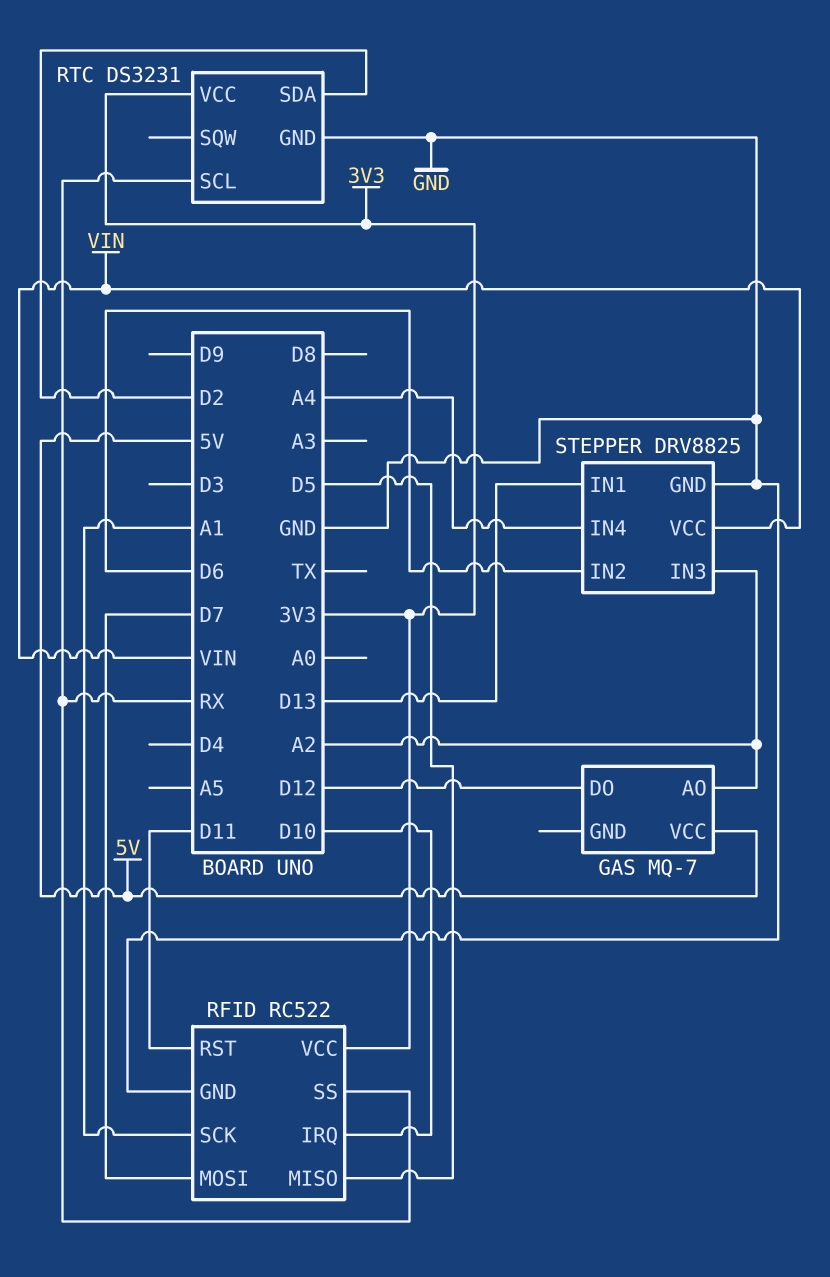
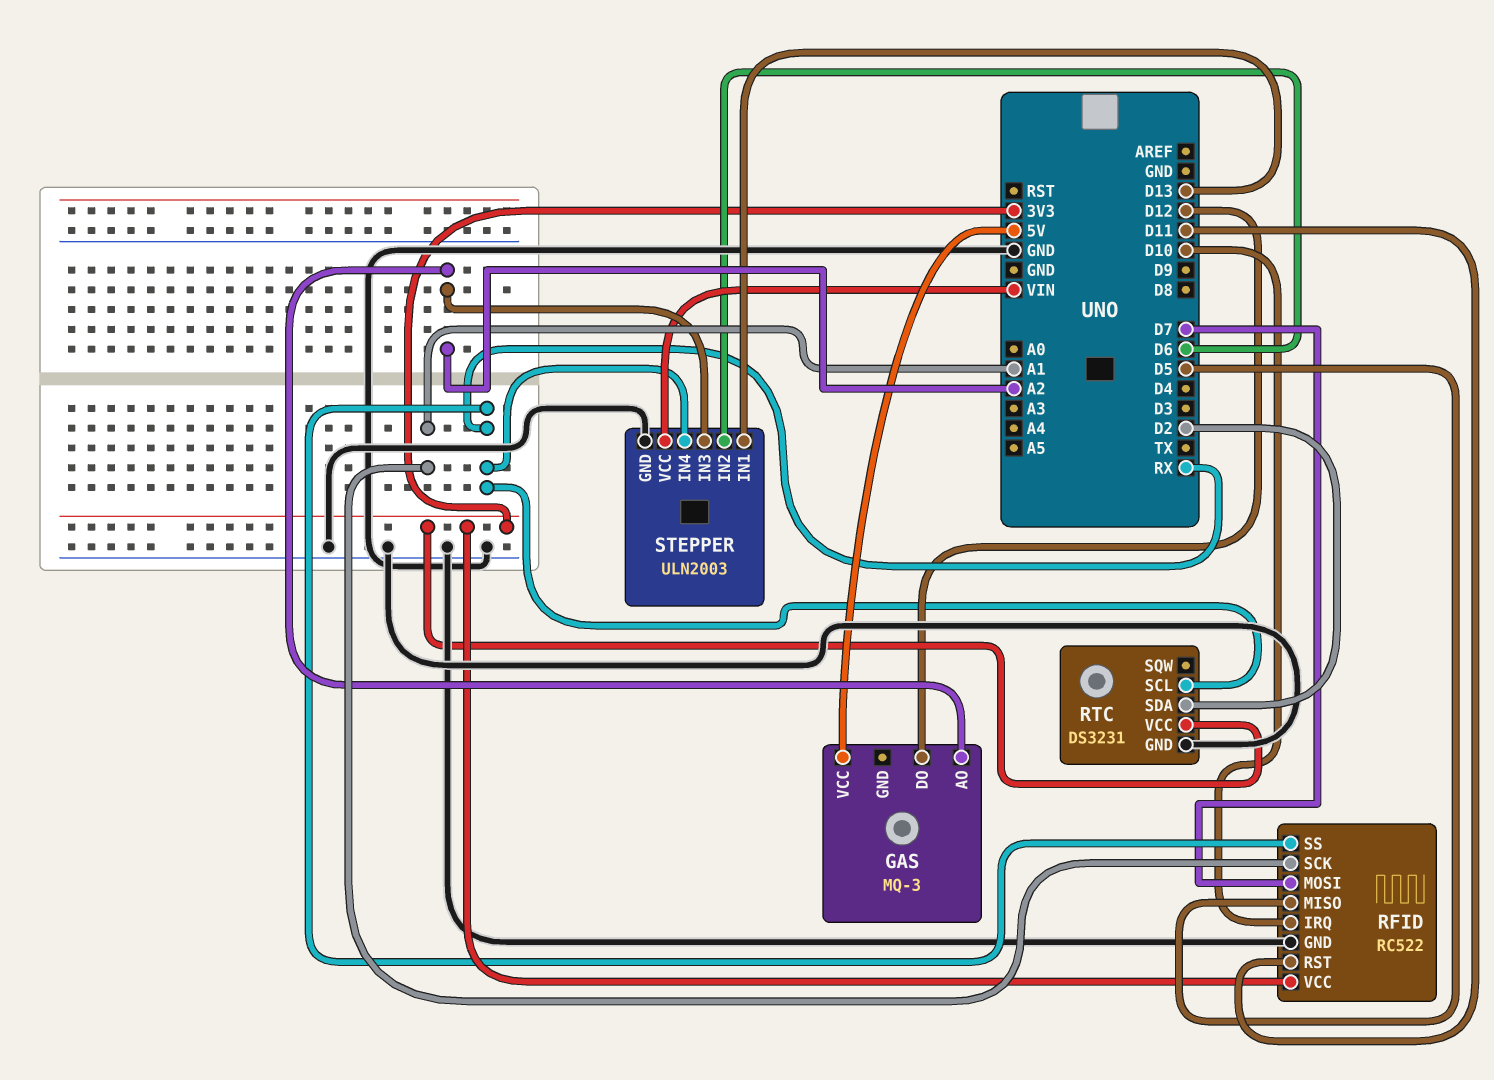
GAS: MQ-7 -> MQ-3
STEPPER: DRV8825 -> ULN2003
STEPPER pin IN4: A4 -> RX

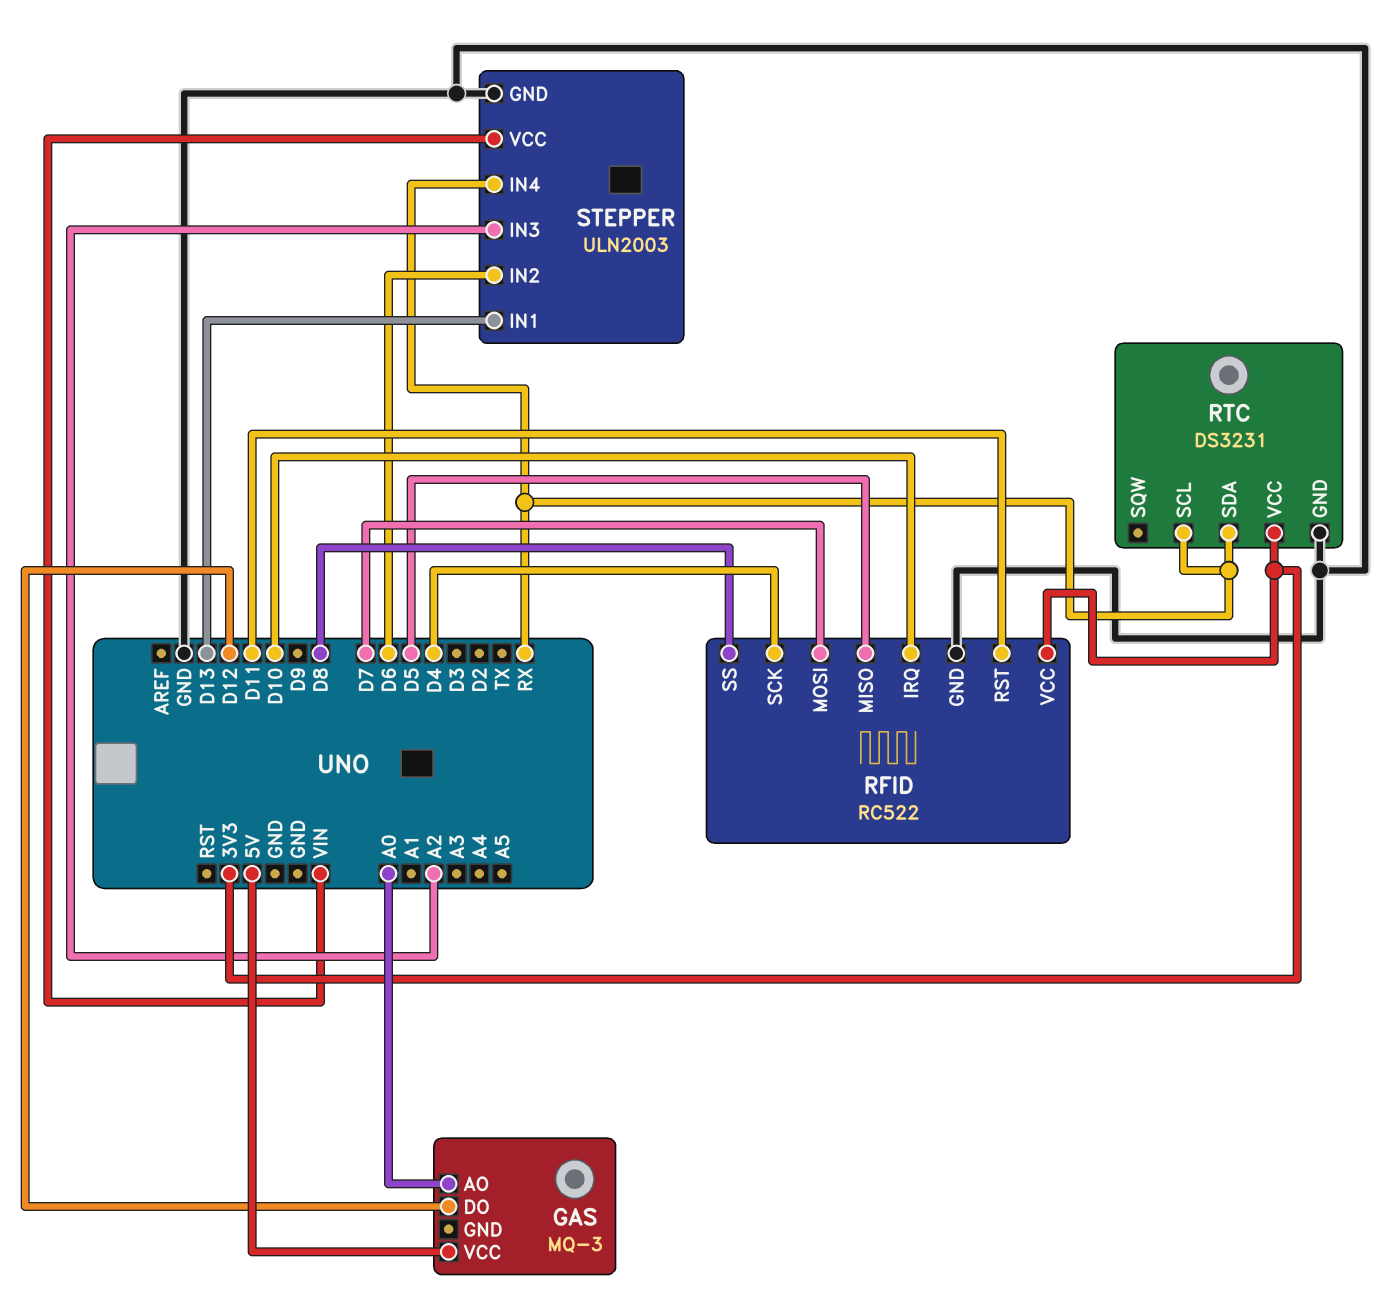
GAS pin AO: A2 -> A0
RFID pin SCK: A1 -> D4
RFID pin SS: RX -> D8
RTC pin SDA: D2 -> RX

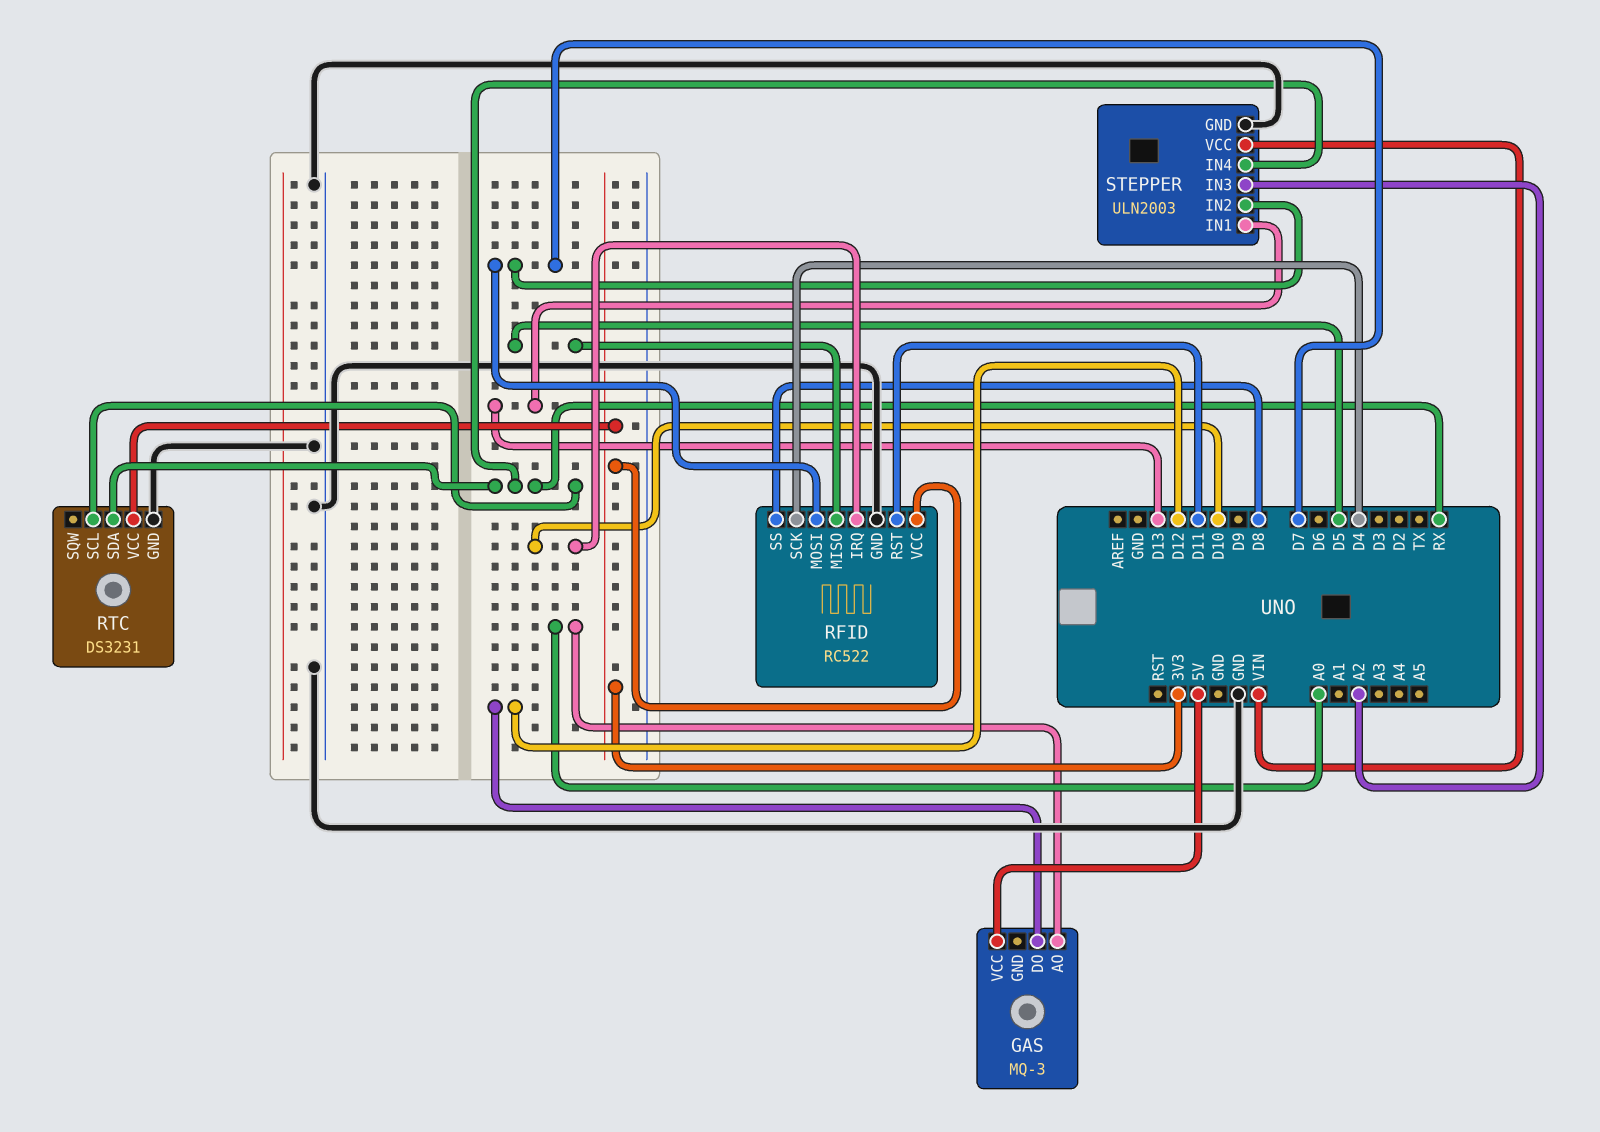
STEPPER pin IN2: D6 -> D7

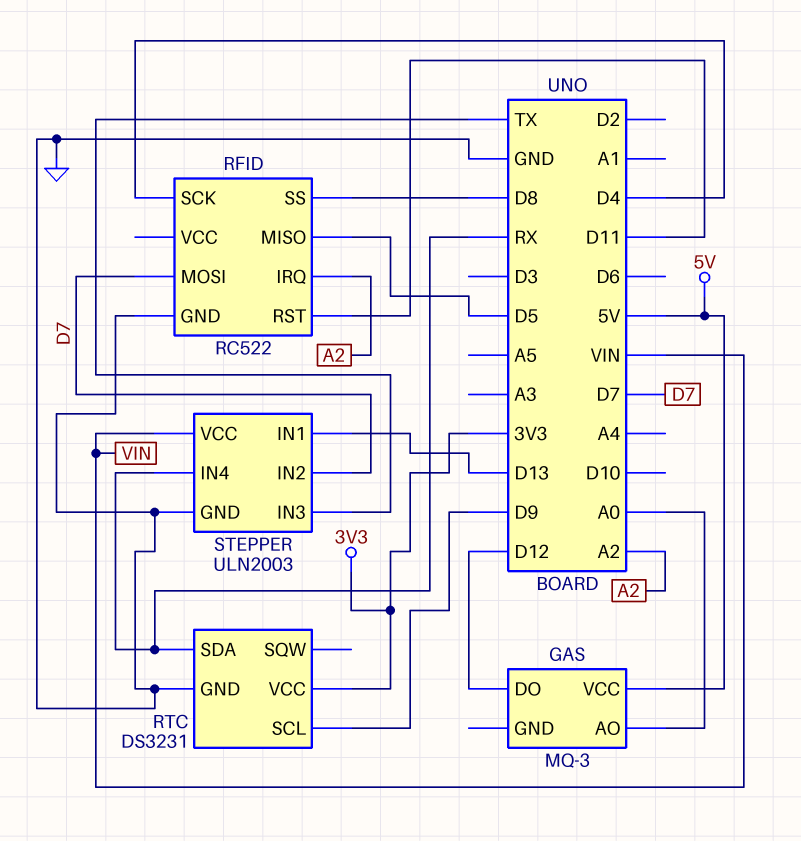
RFID pin IRQ: D10 -> A2
RFID pin VCC: 3V3 -> none
RTC pin SCL: RX -> D9
STEPPER pin IN3: A2 -> TX

